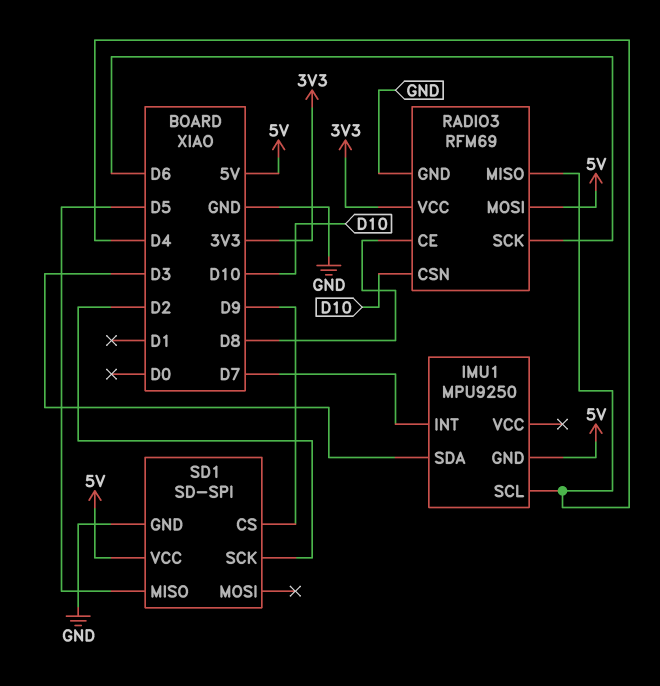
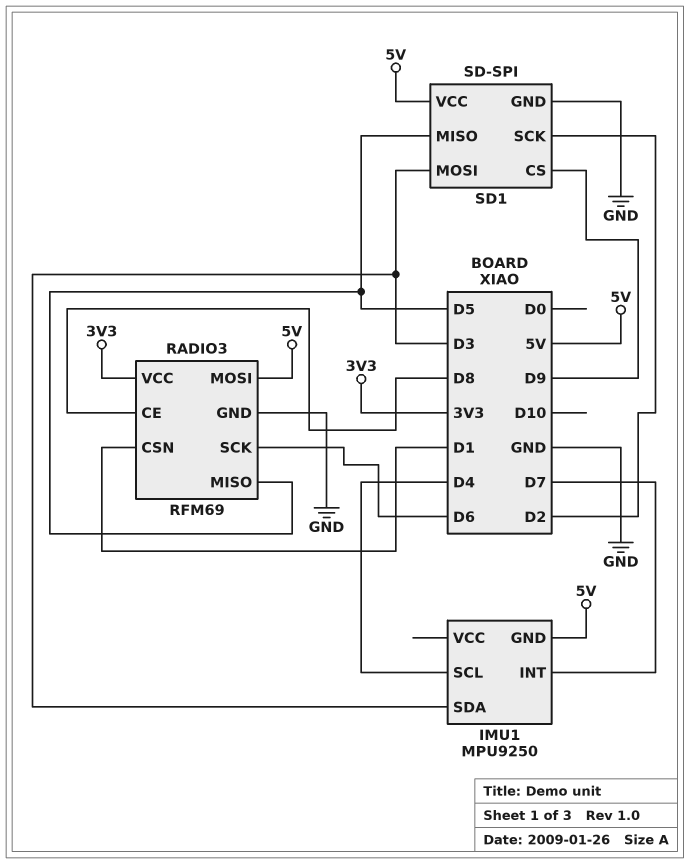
RADIO3 pin CSN: D10 -> D1
RADIO3 pin MISO: D4 -> D5
SD1 pin MOSI: none -> D3

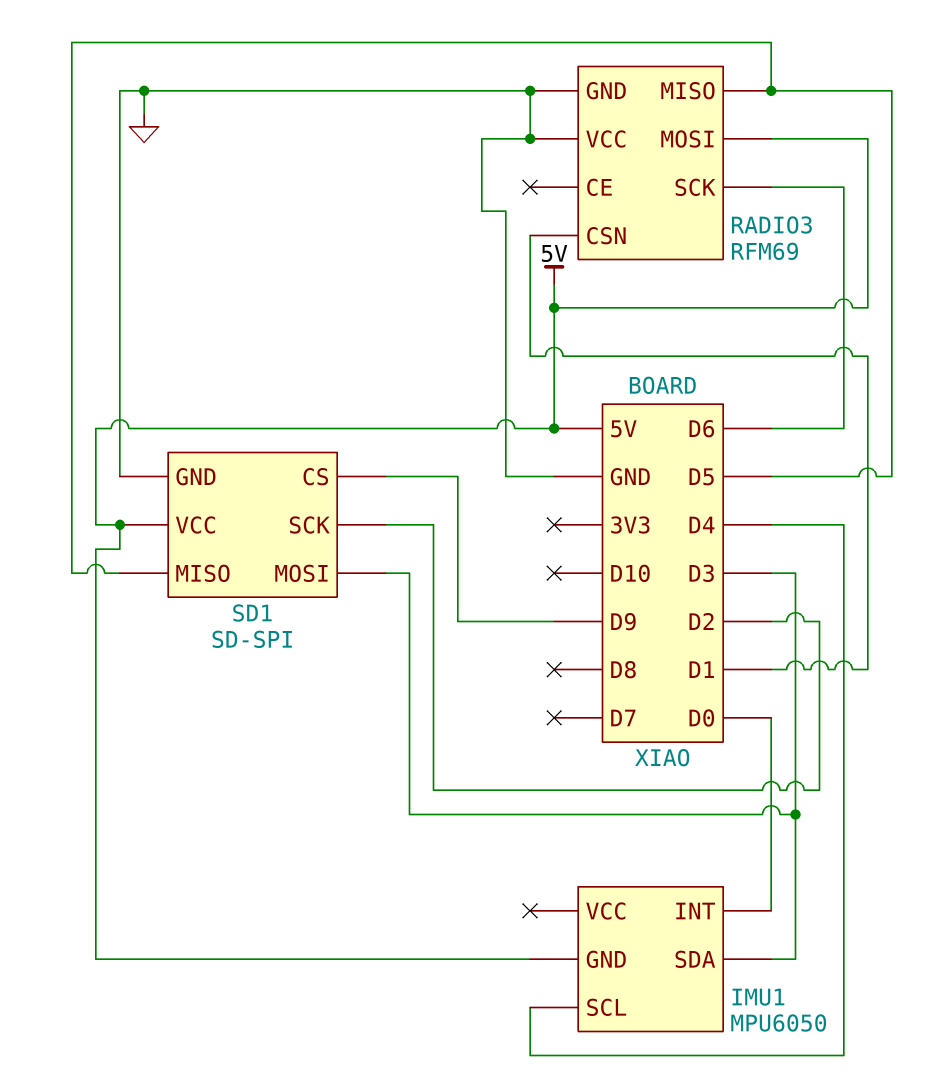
IMU1: MPU9250 -> MPU6050
IMU1 pin INT: D7 -> D0
RADIO3 pin CE: D8 -> none
RADIO3 pin VCC: 3V3 -> GND

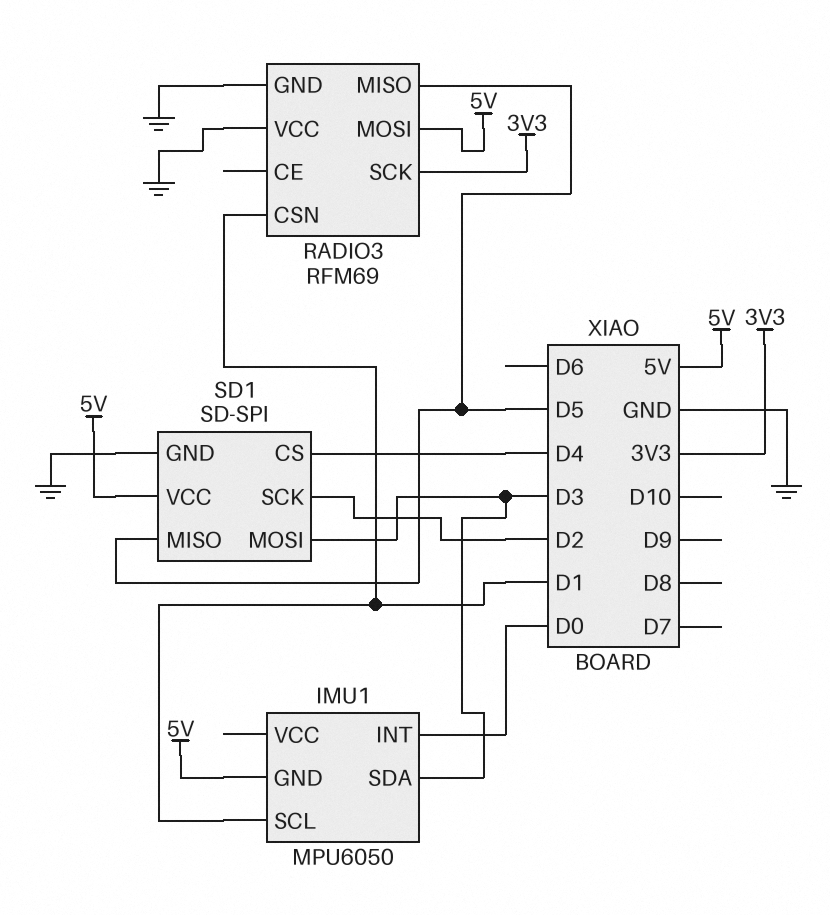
IMU1 pin SCL: D4 -> D1
RADIO3 pin SCK: D6 -> 3V3
SD1 pin CS: D9 -> D4

